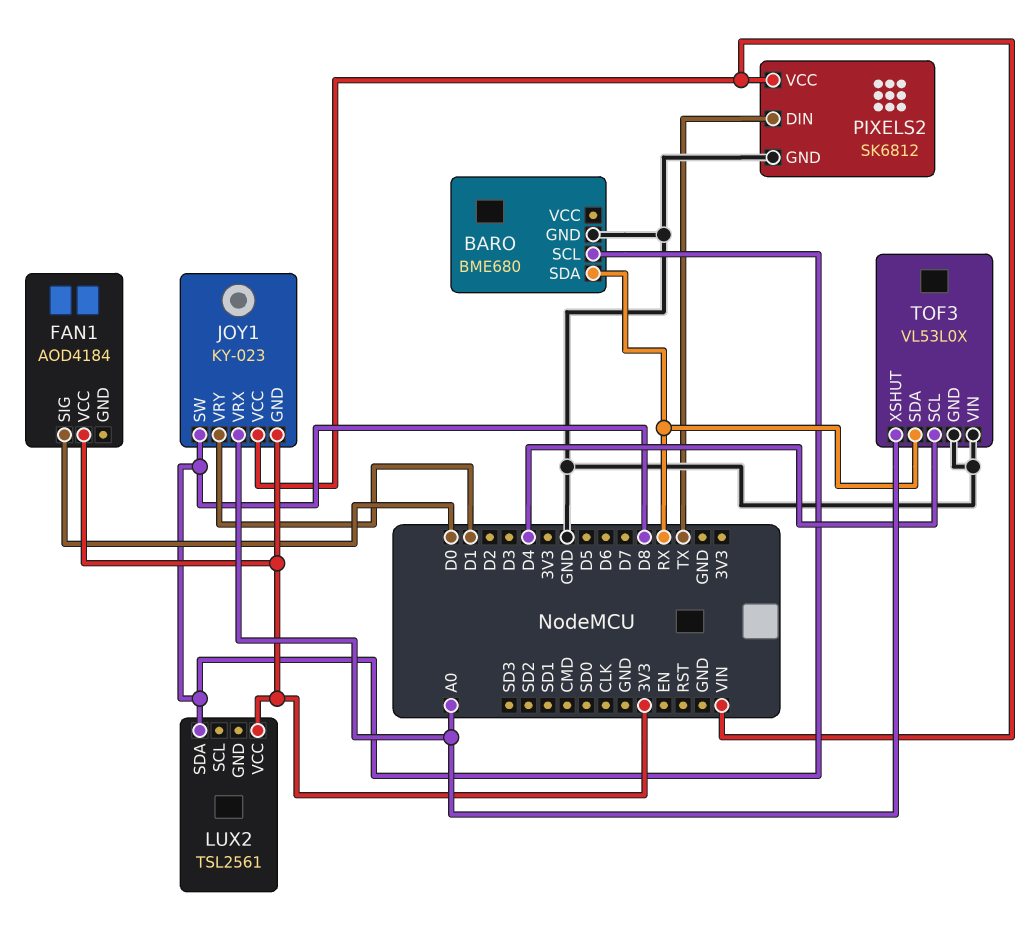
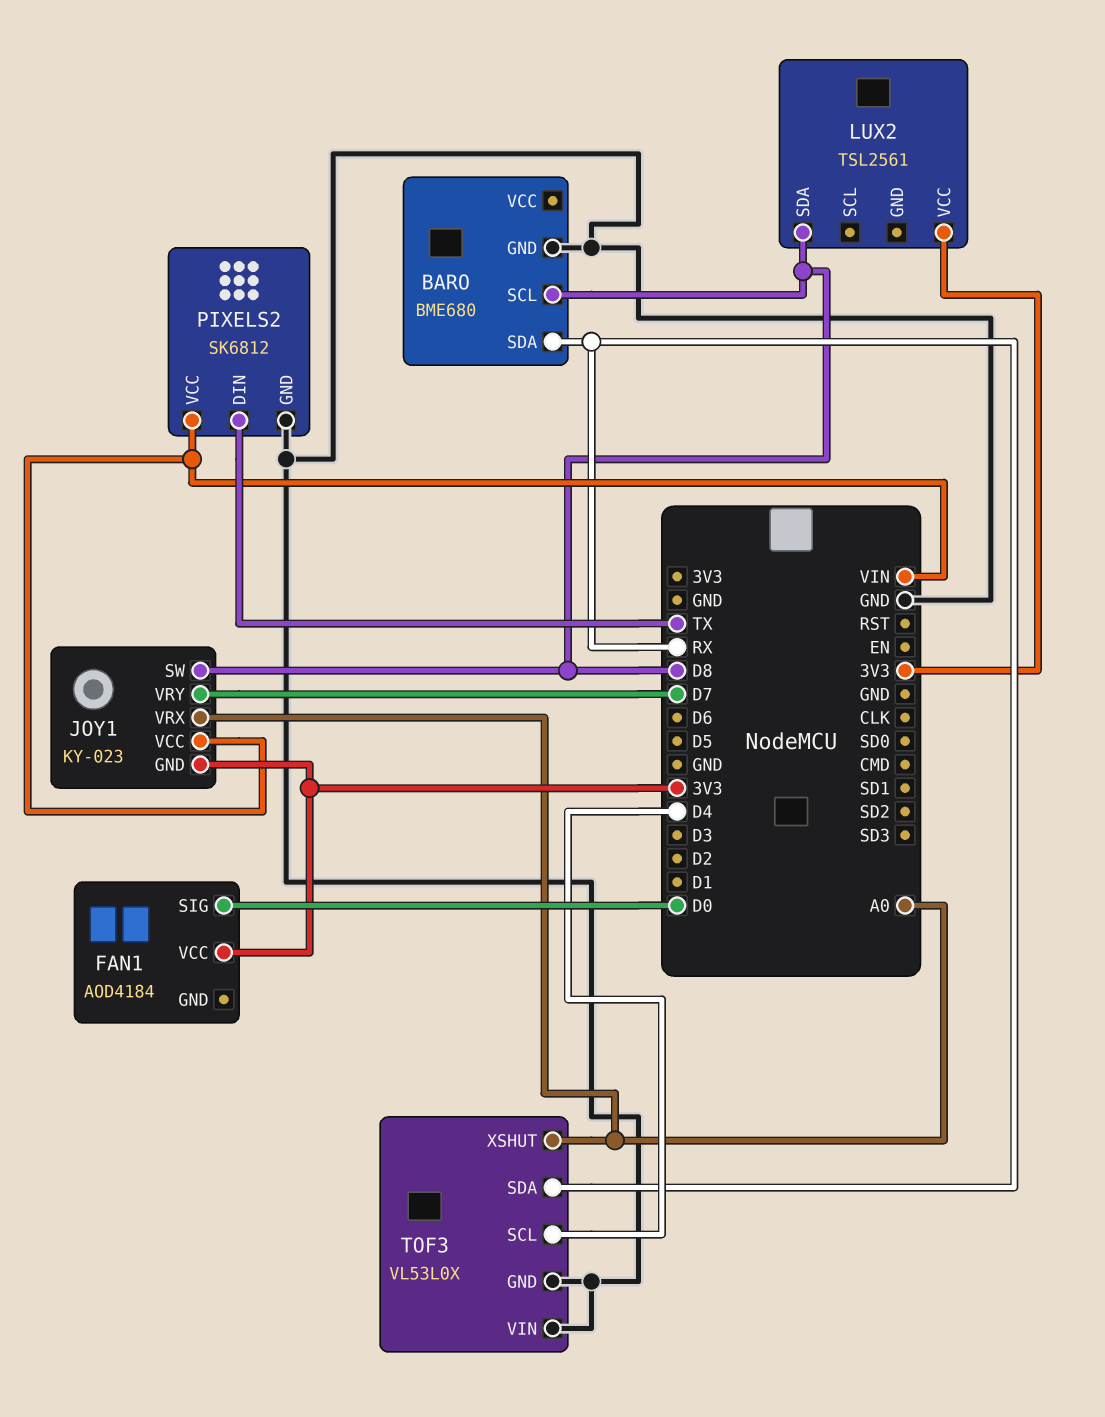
JOY1 pin VRY: D1 -> D7

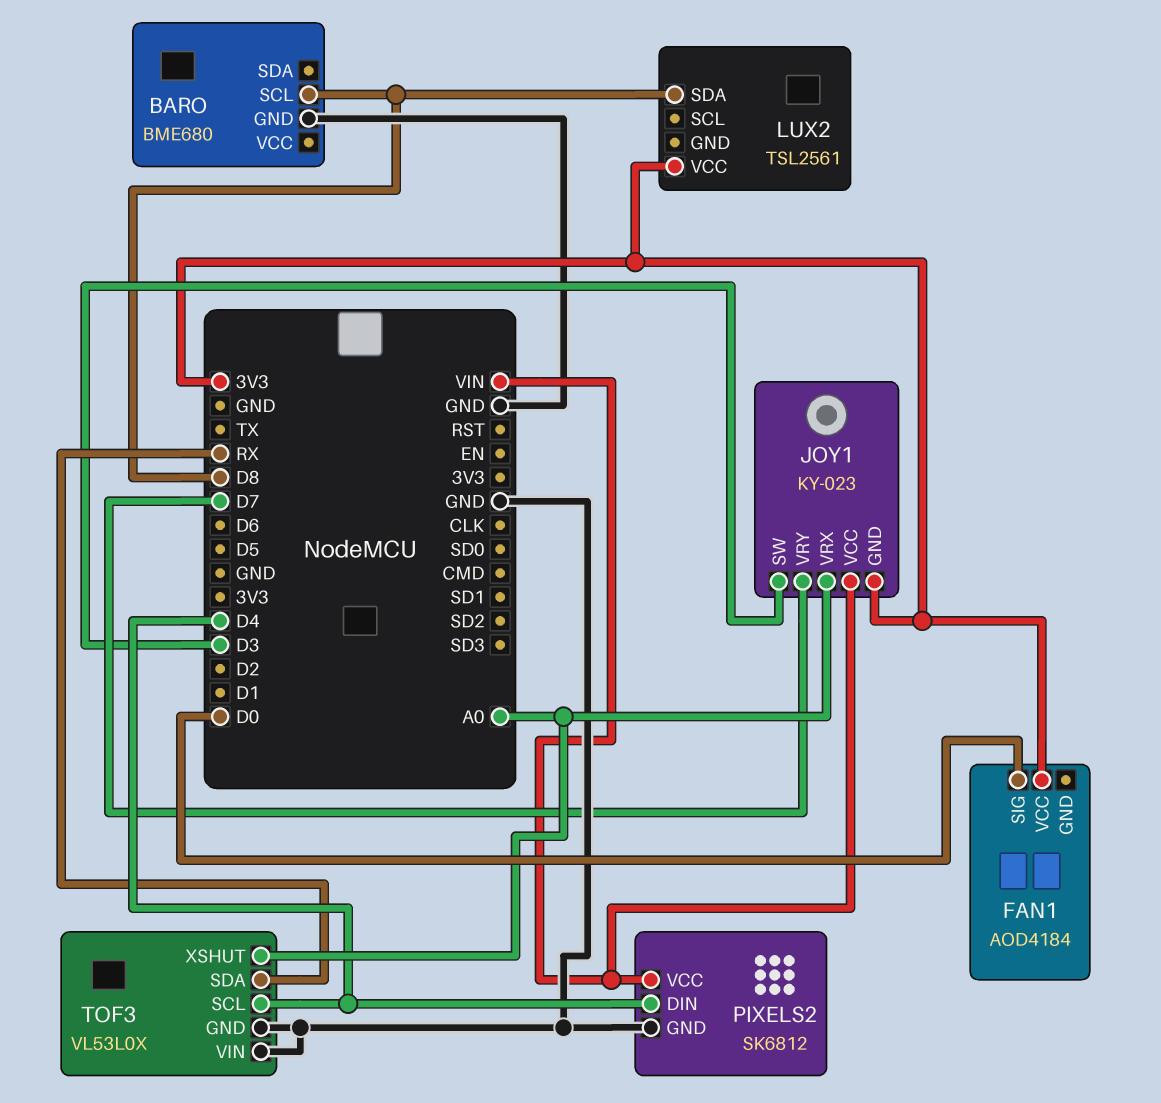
BARO pin SDA: RX -> none
JOY1 pin SW: D8 -> D3
PIXELS2 pin DIN: TX -> D4

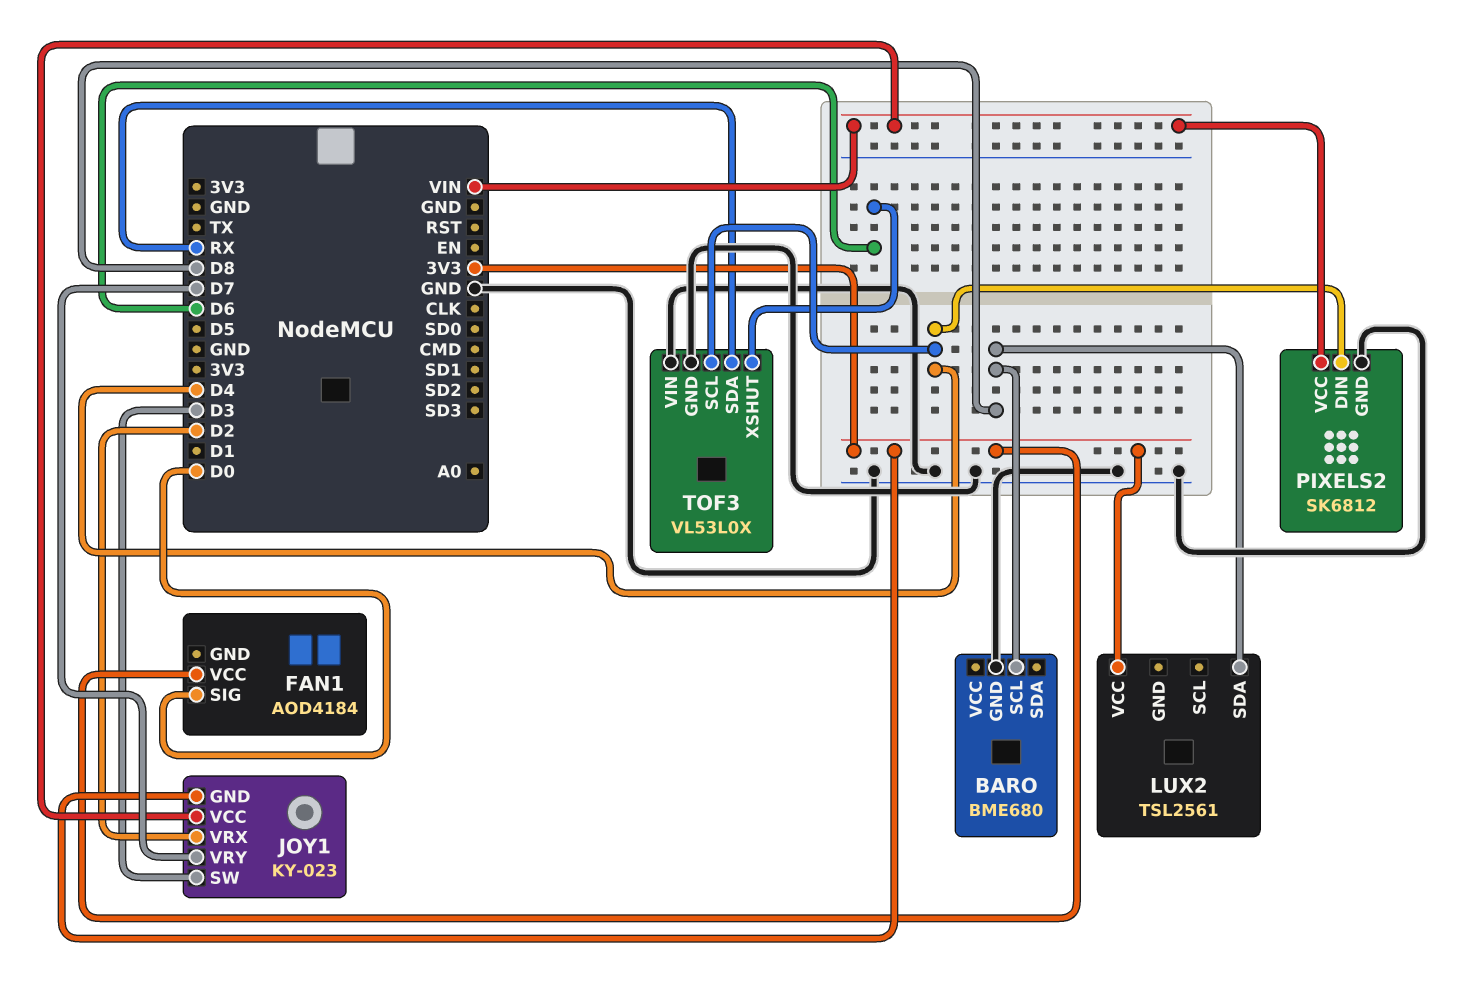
JOY1 pin VRX: A0 -> D2
TOF3 pin XSHUT: A0 -> D6

